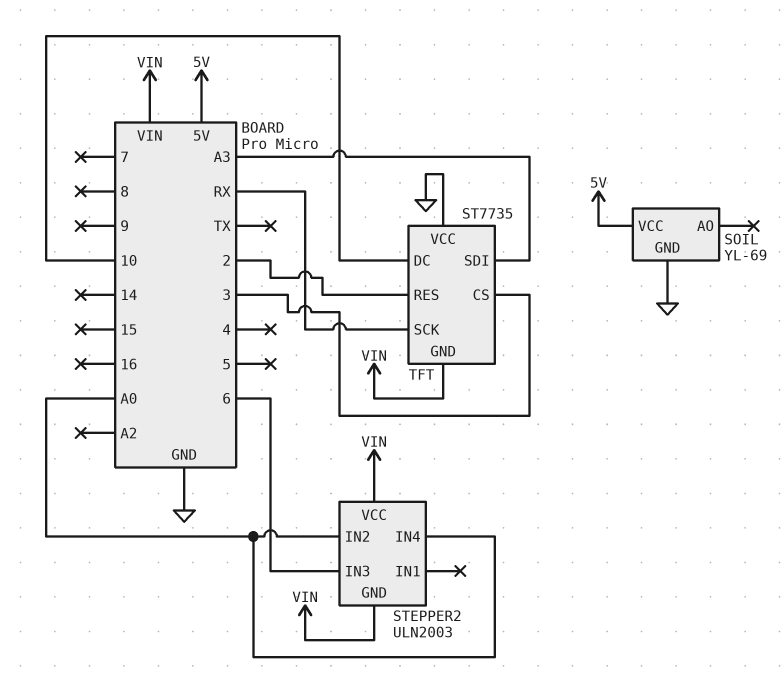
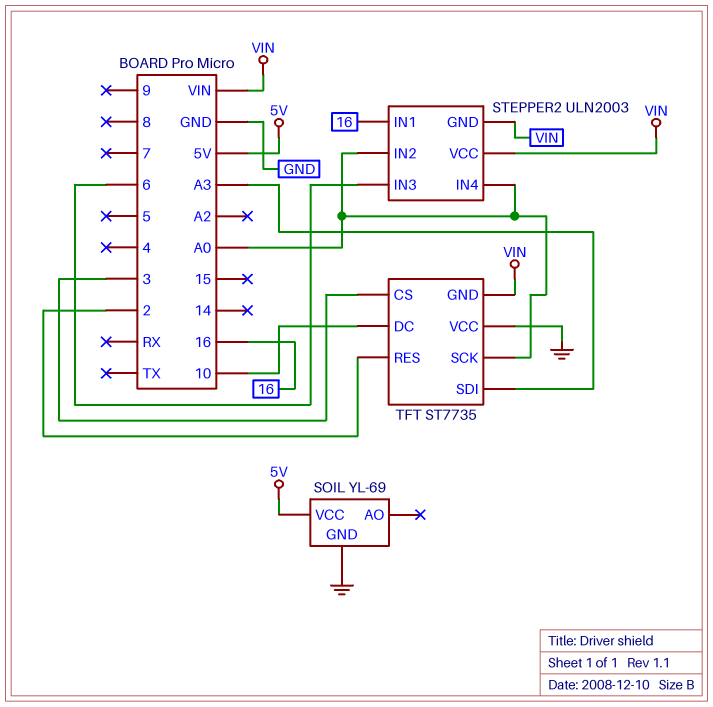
STEPPER2 pin IN1: none -> 16
TFT pin SCK: RX -> A0

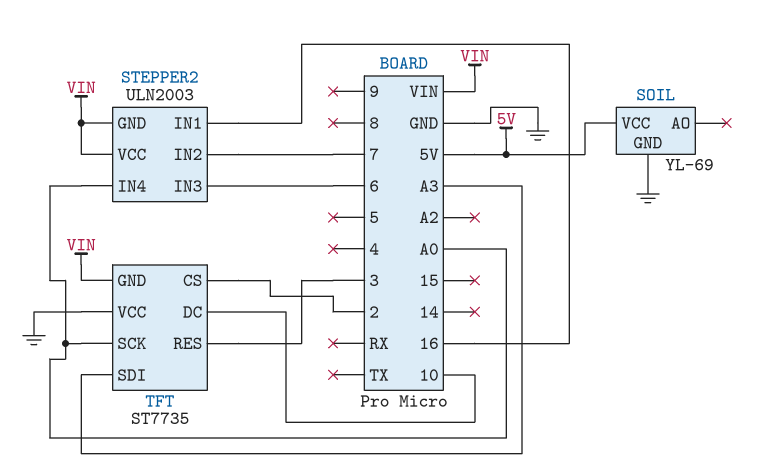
STEPPER2 pin IN2: A0 -> 7
TFT pin CS: 3 -> 2
TFT pin RES: 2 -> 3

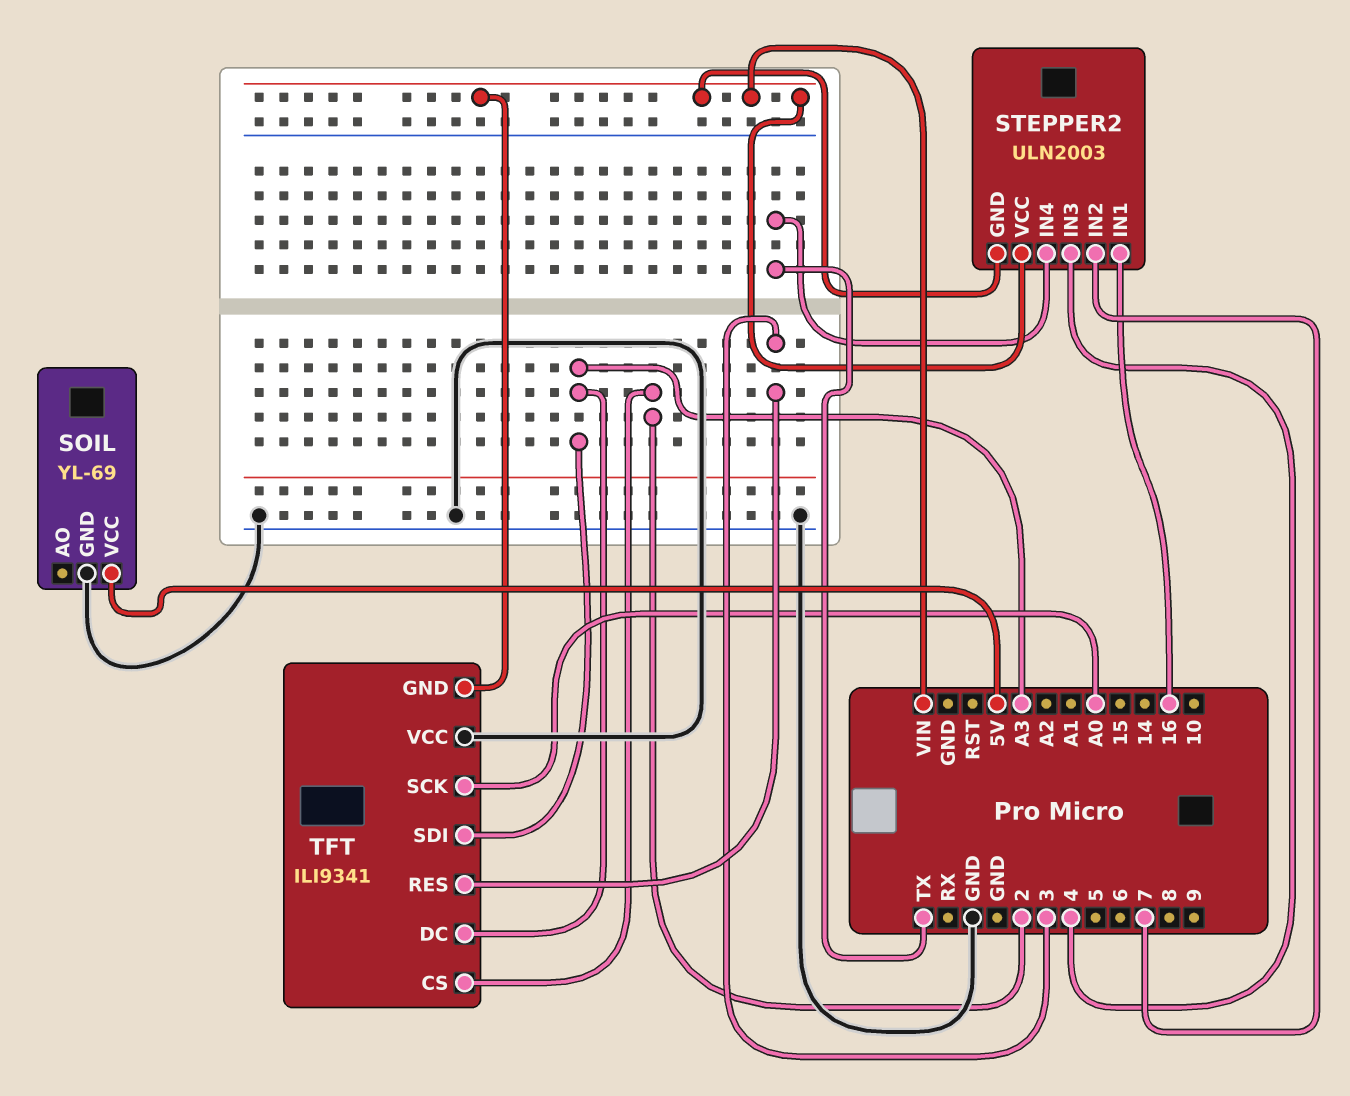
STEPPER2 pin IN3: 6 -> 4
STEPPER2 pin IN4: A0 -> TX
TFT: ST7735 -> ILI9341
TFT pin DC: 10 -> A3

